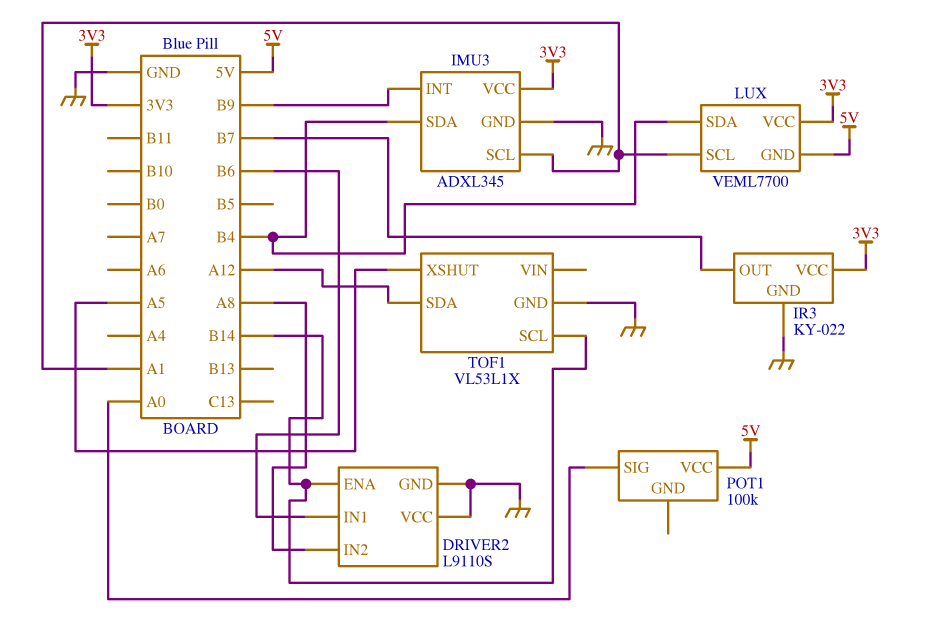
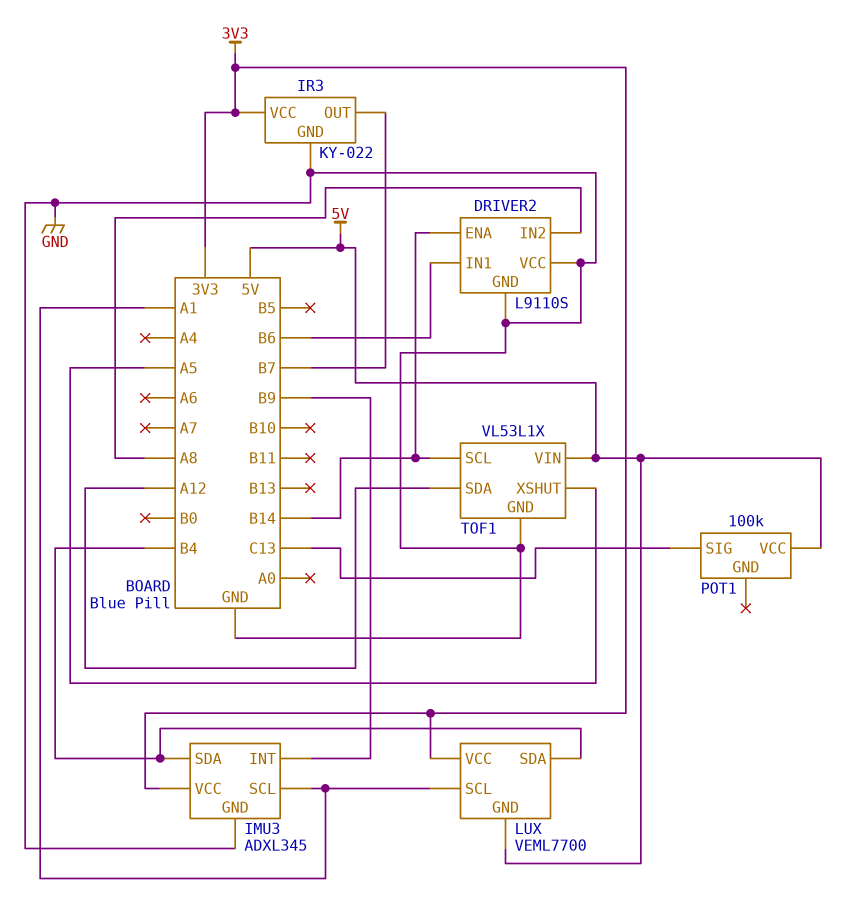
POT1 pin SIG: A0 -> C13
TOF1 pin VIN: none -> 5V

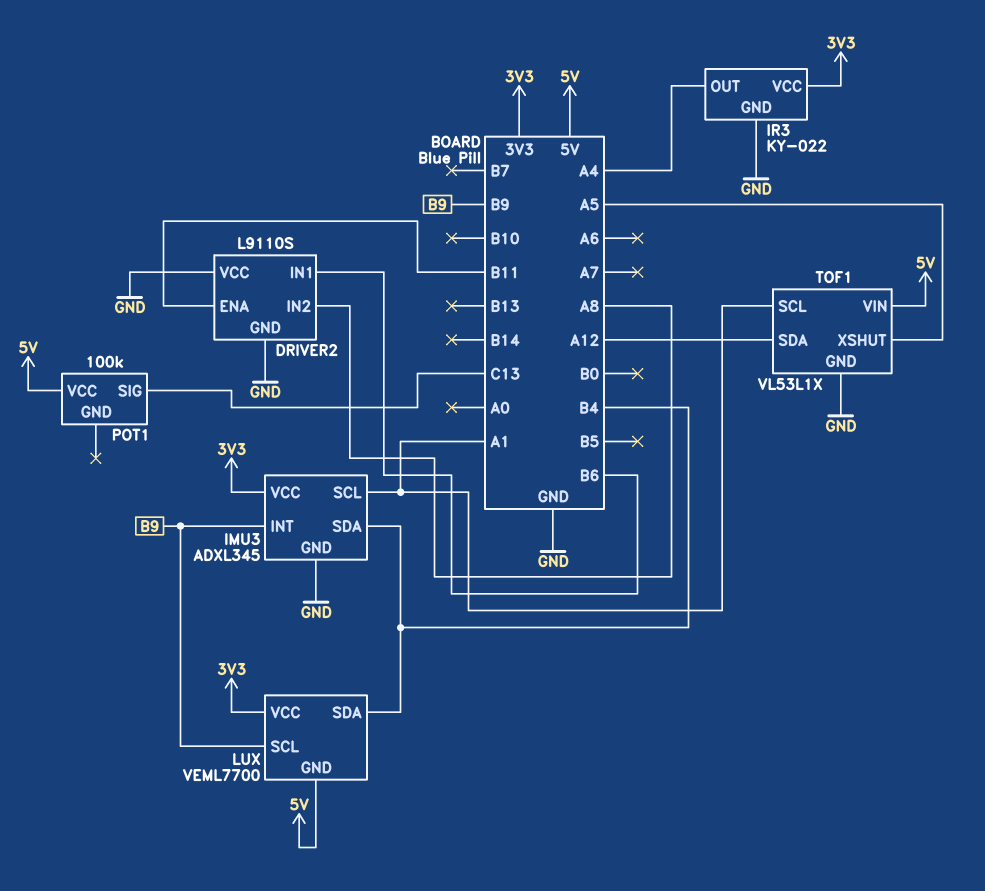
DRIVER2 pin ENA: B14 -> B11
IR3 pin OUT: B7 -> A4
LUX pin SCL: A1 -> B9
TOF1 pin SCL: B14 -> A1

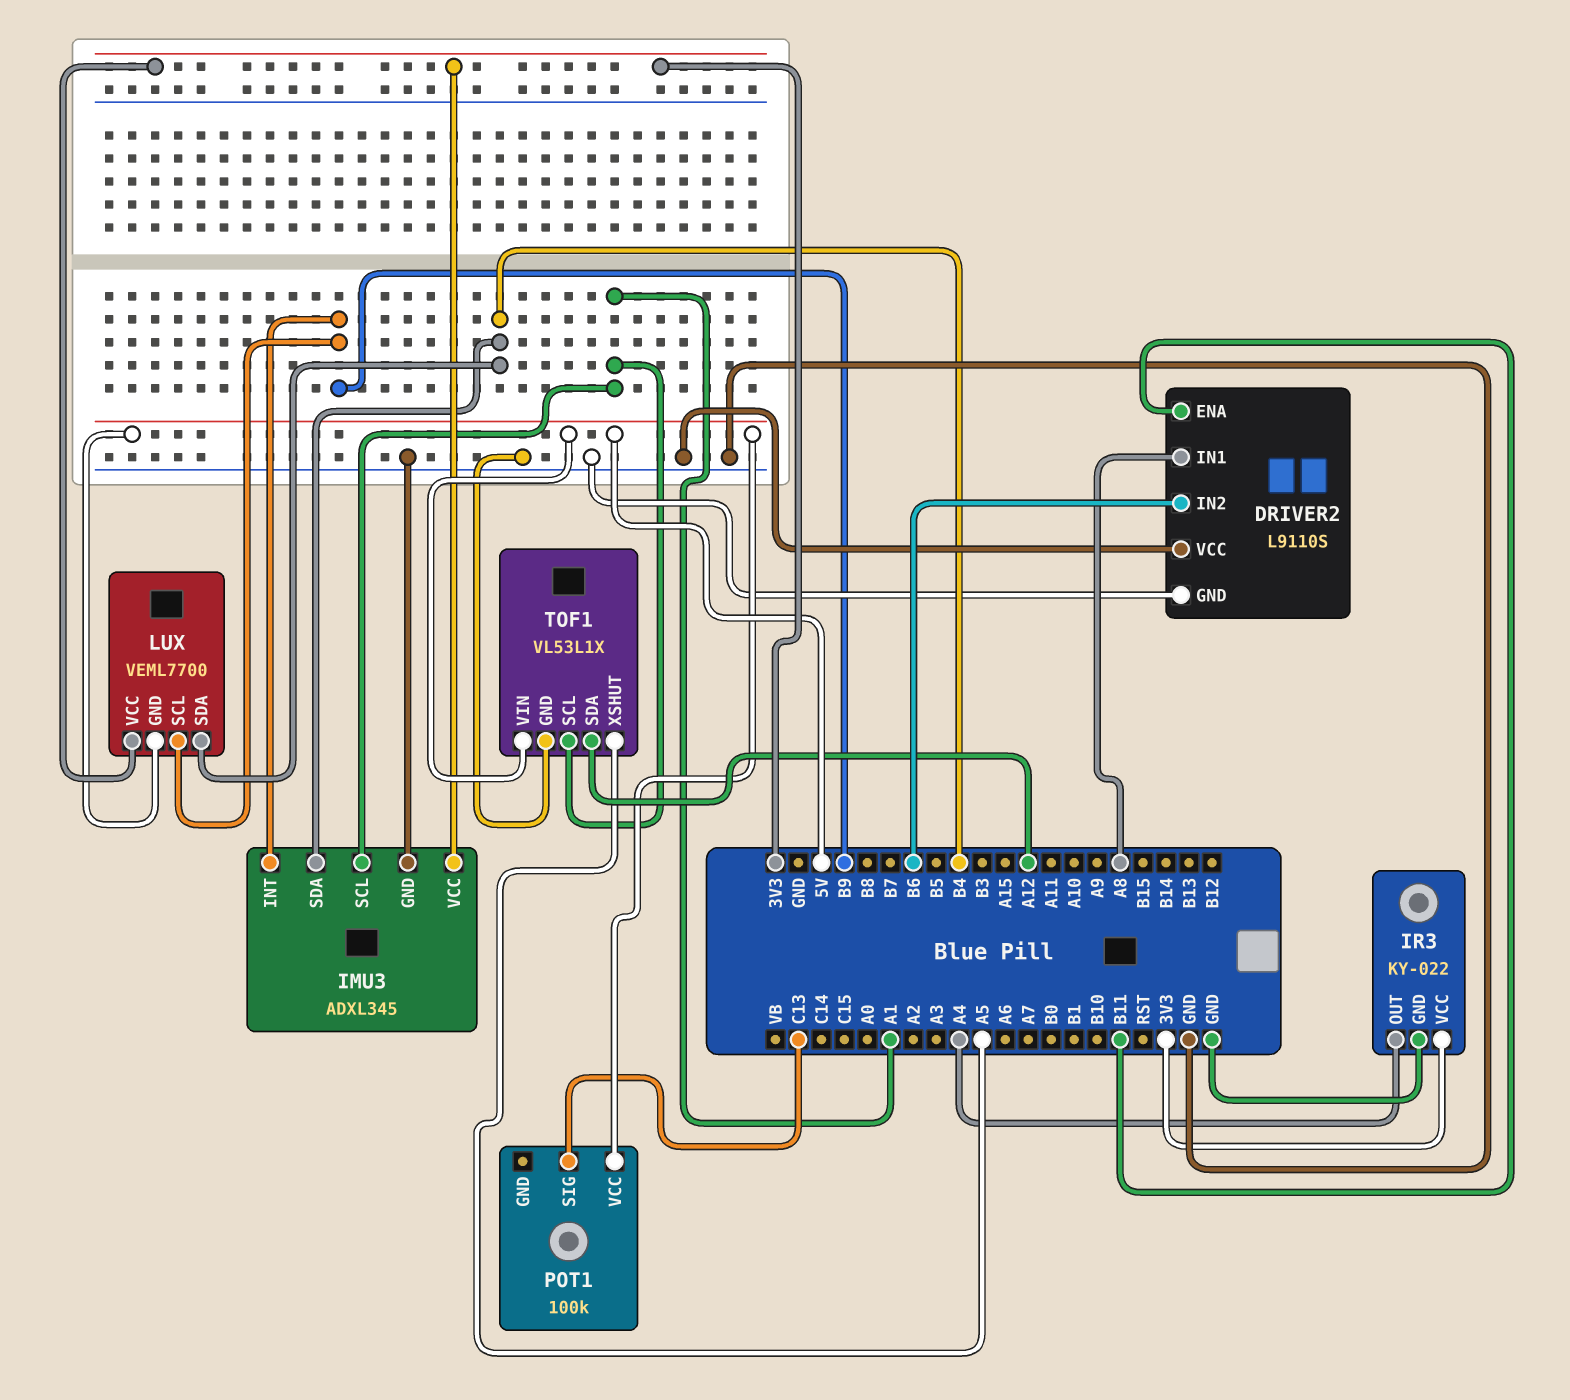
DRIVER2 pin IN1: B6 -> A8
DRIVER2 pin IN2: A8 -> B6

